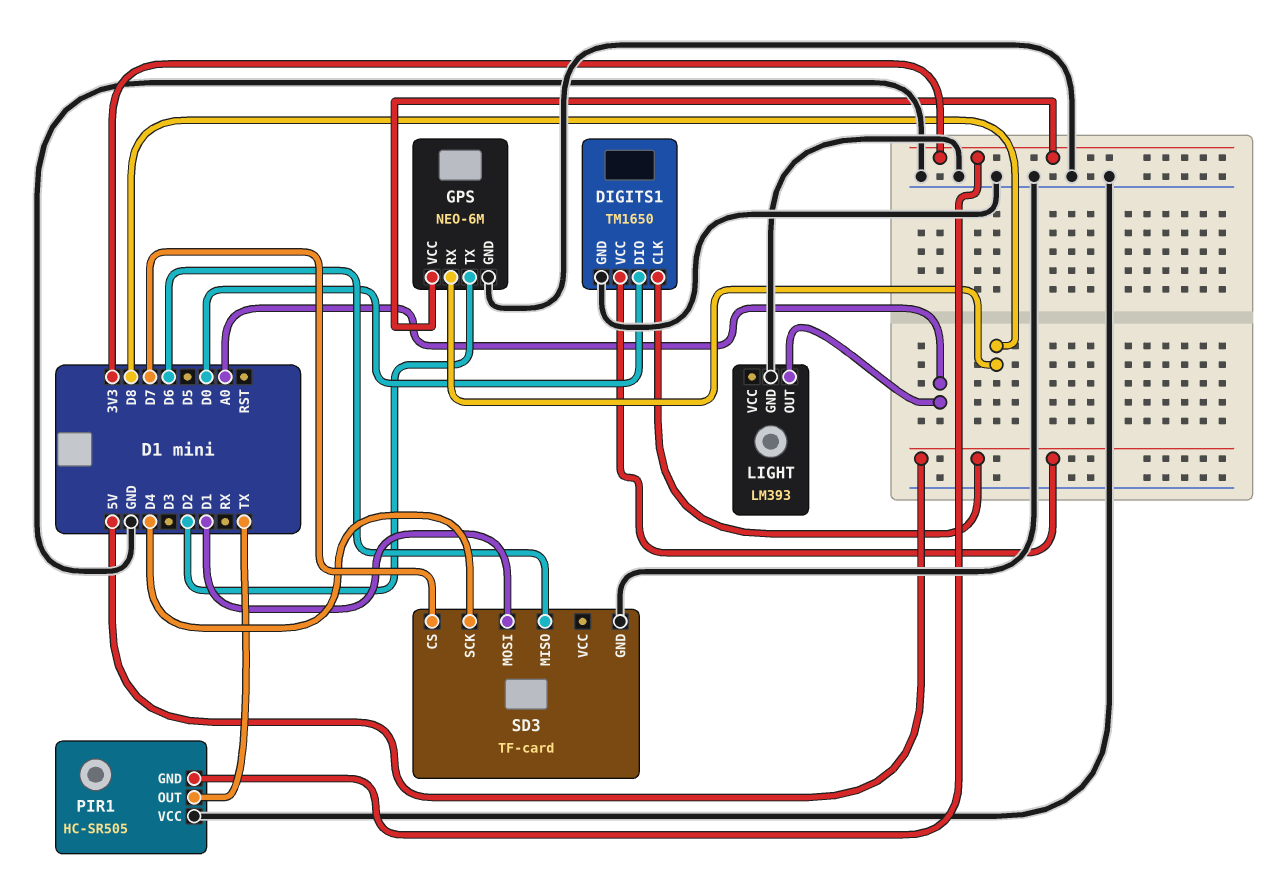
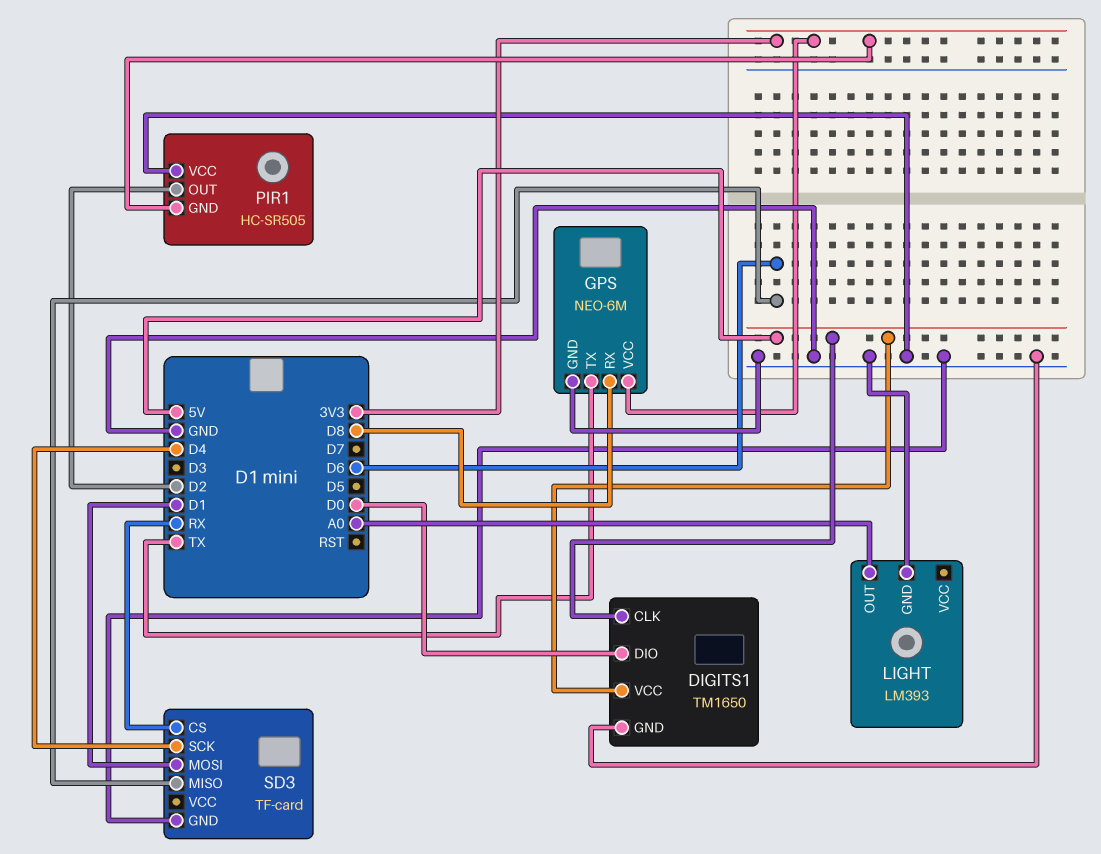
GPS pin TX: D2 -> TX
PIR1 pin OUT: TX -> D2
SD3 pin CS: D7 -> RX

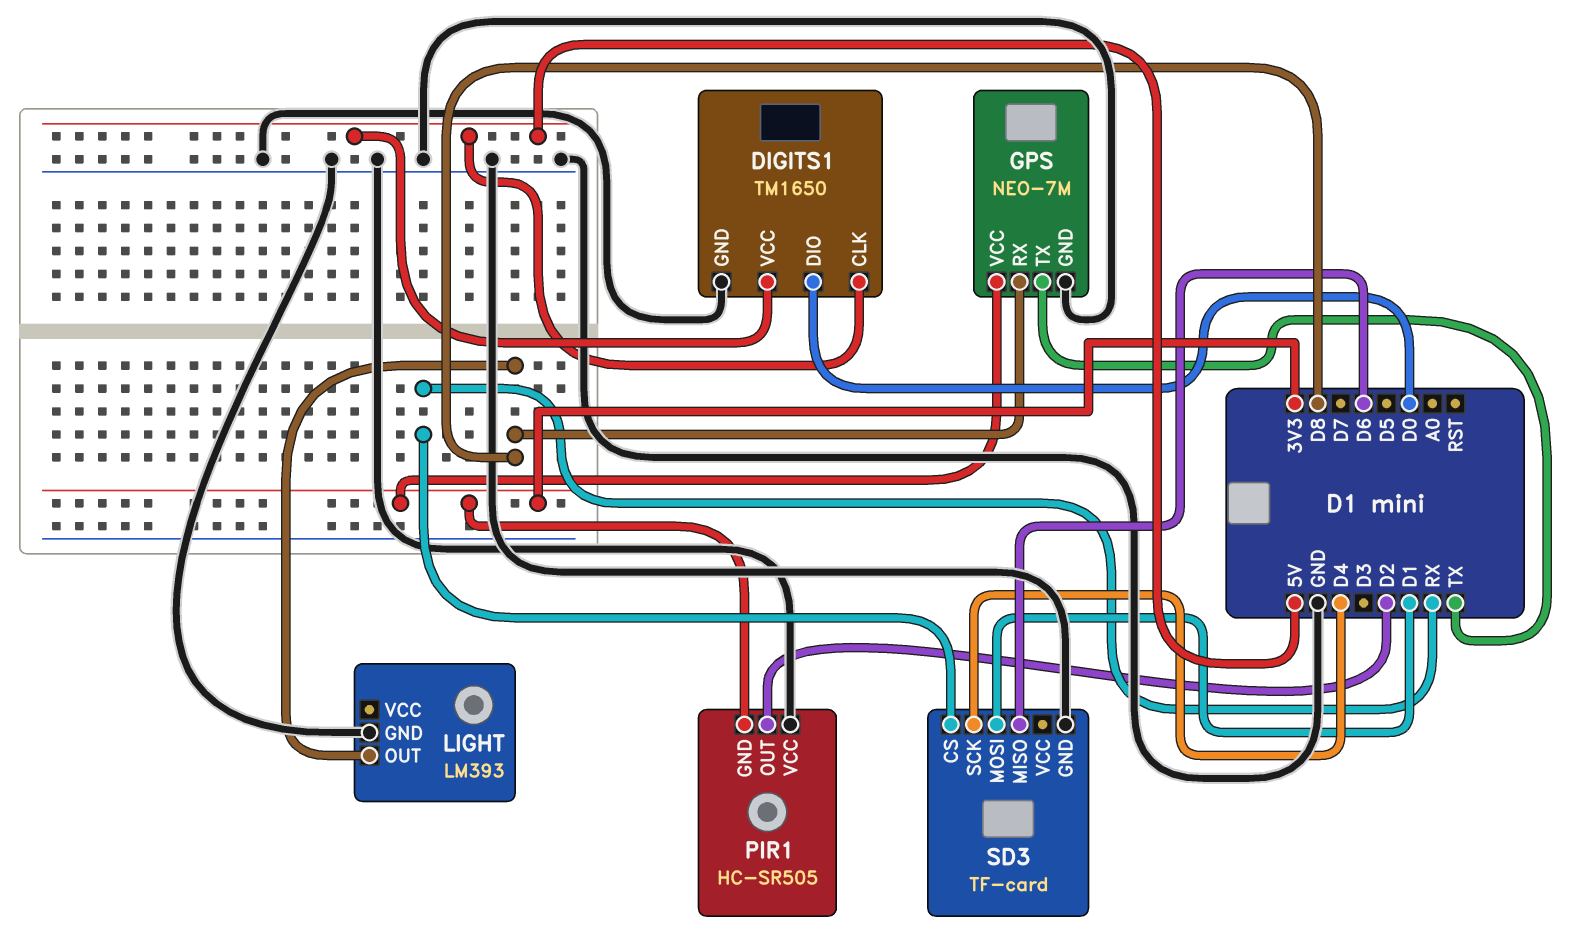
GPS: NEO-6M -> NEO-7M
LIGHT pin OUT: A0 -> D8

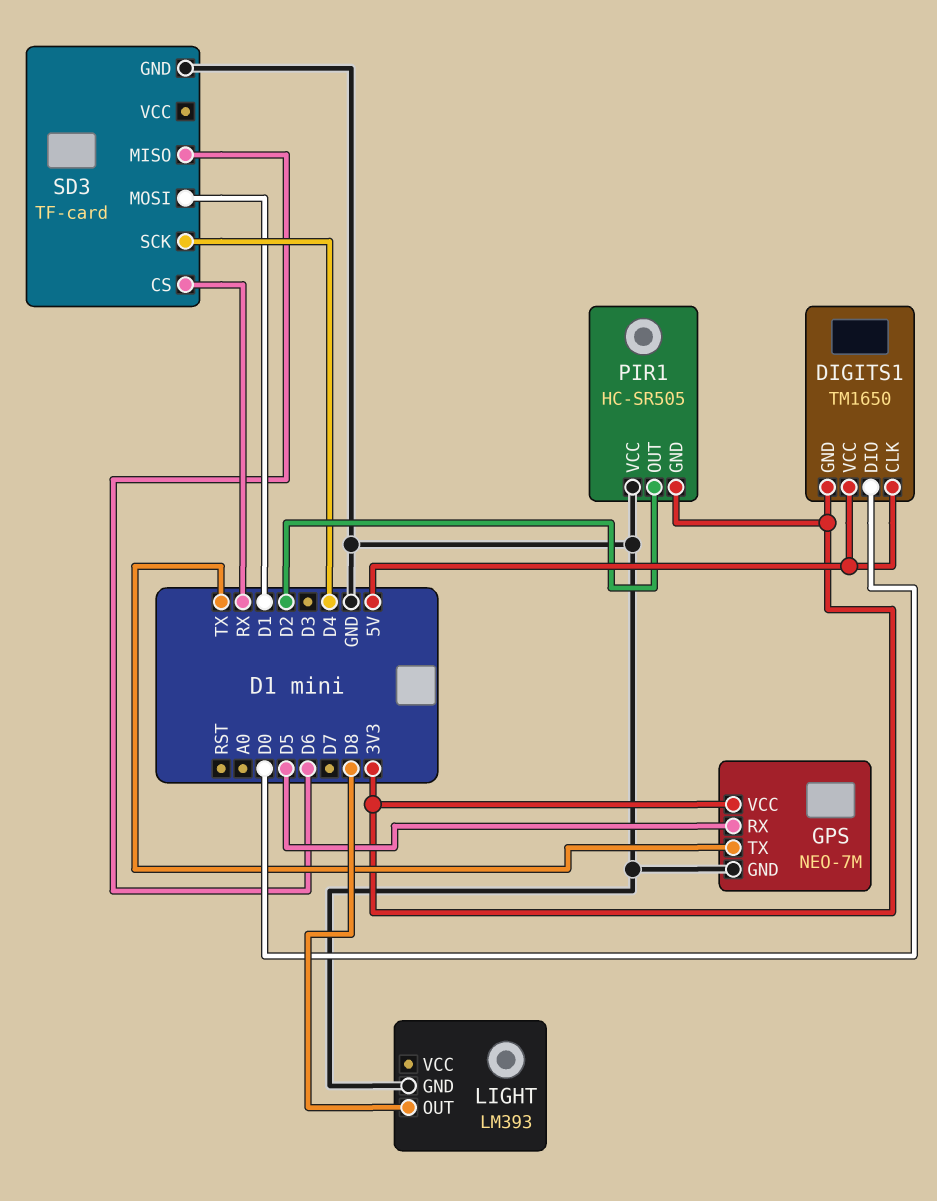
DIGITS1 pin GND: GND -> 3V3
GPS pin RX: D8 -> D5

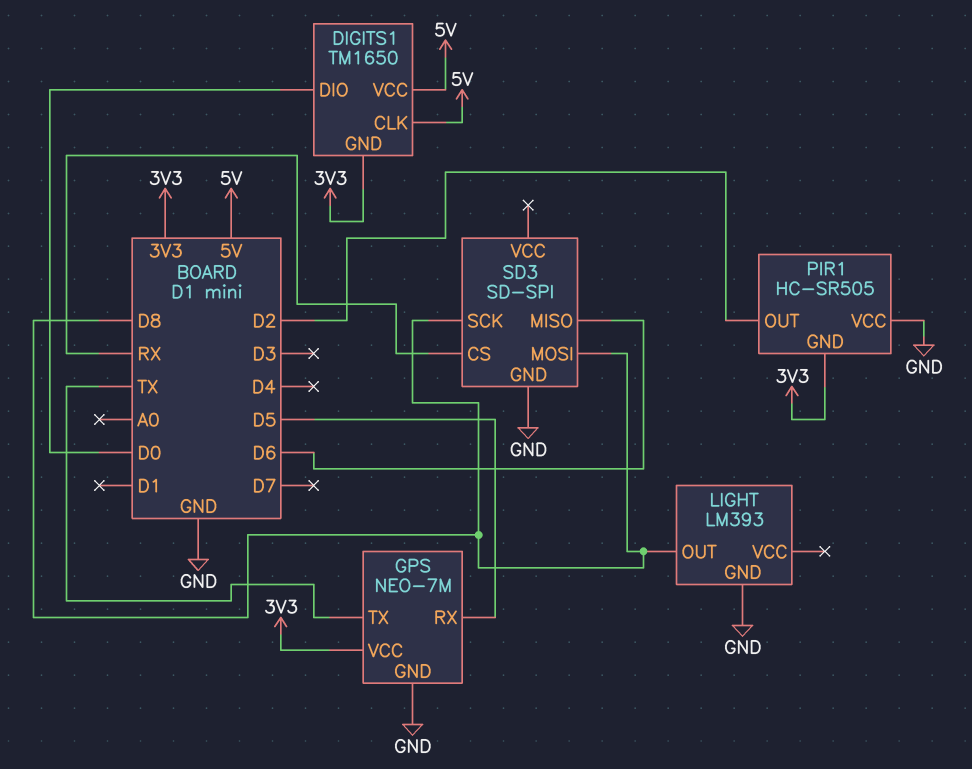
SD3: TF-card -> SD-SPI
SD3 pin MOSI: D1 -> D8
SD3 pin SCK: D4 -> D8

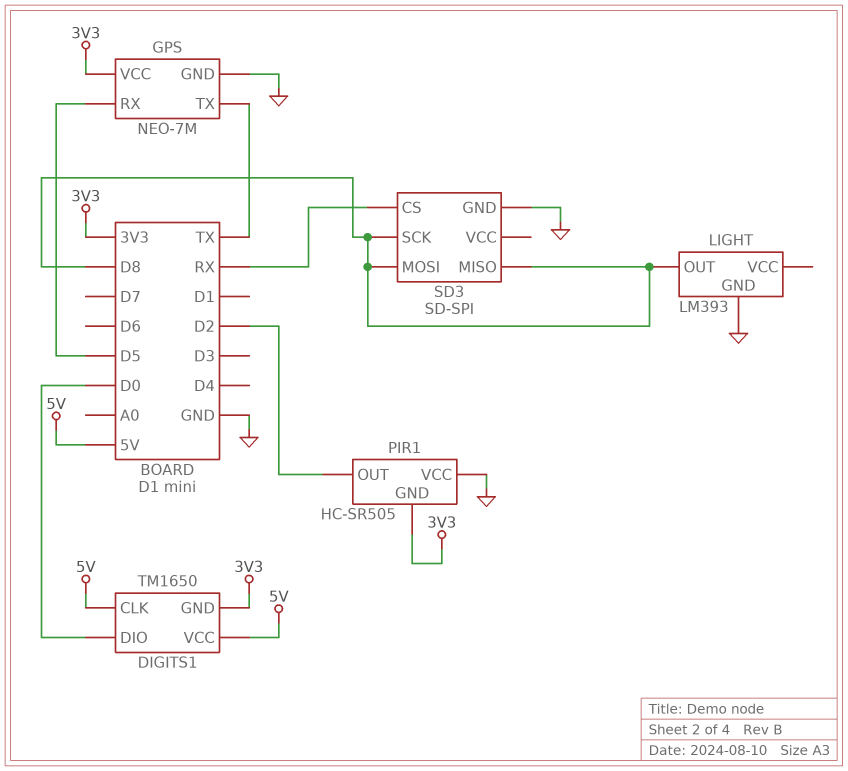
SD3 pin MISO: D6 -> D8

